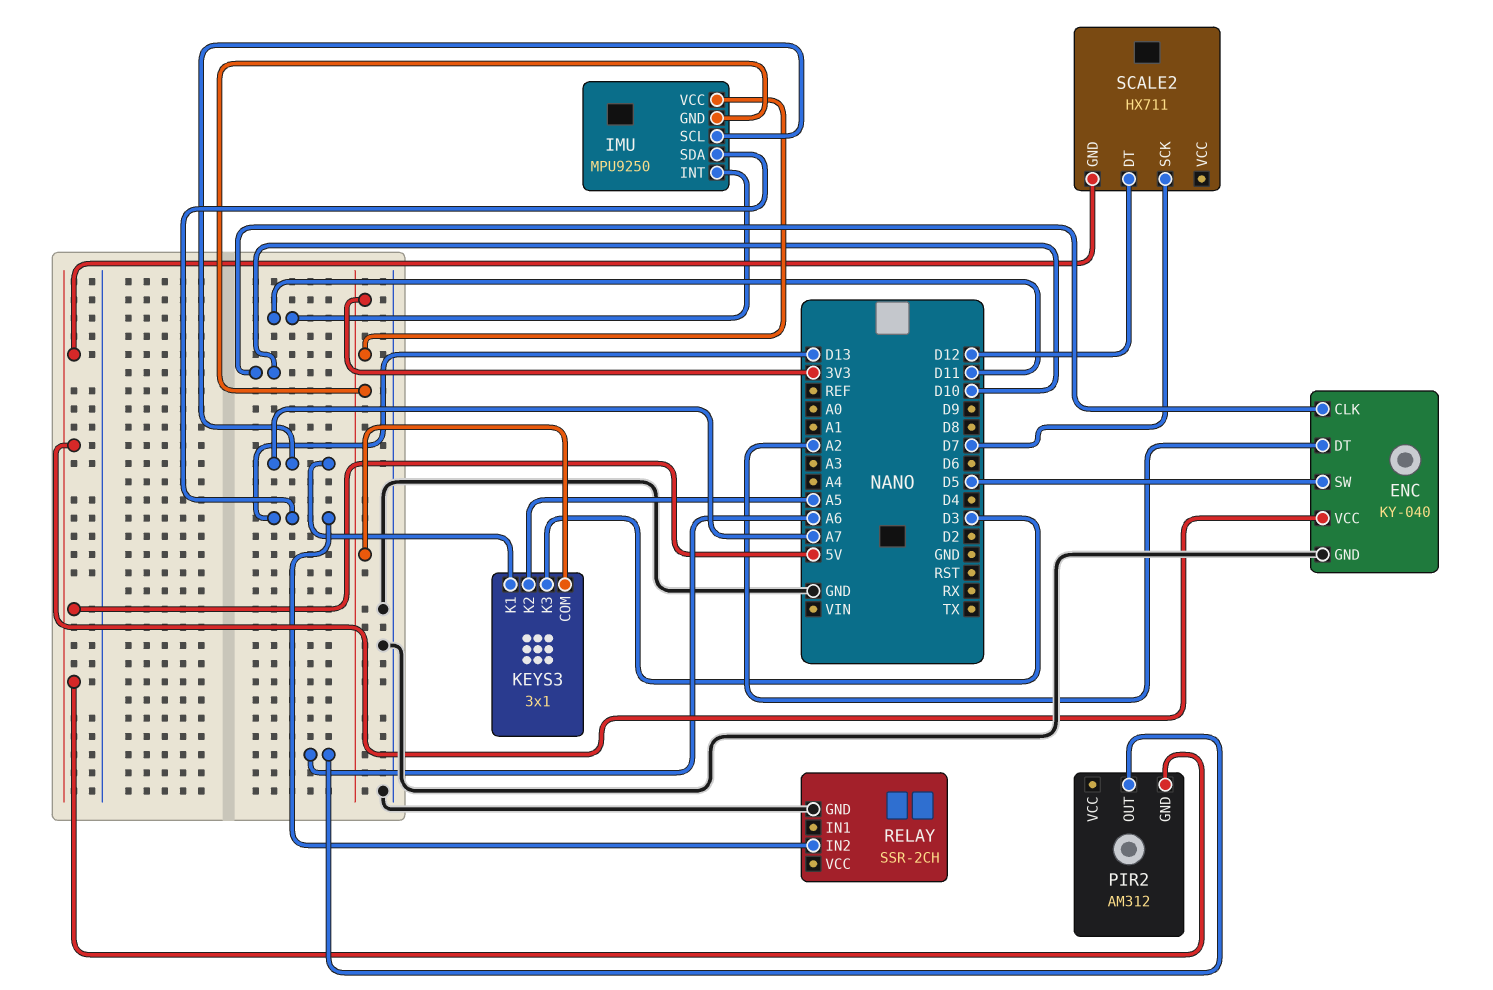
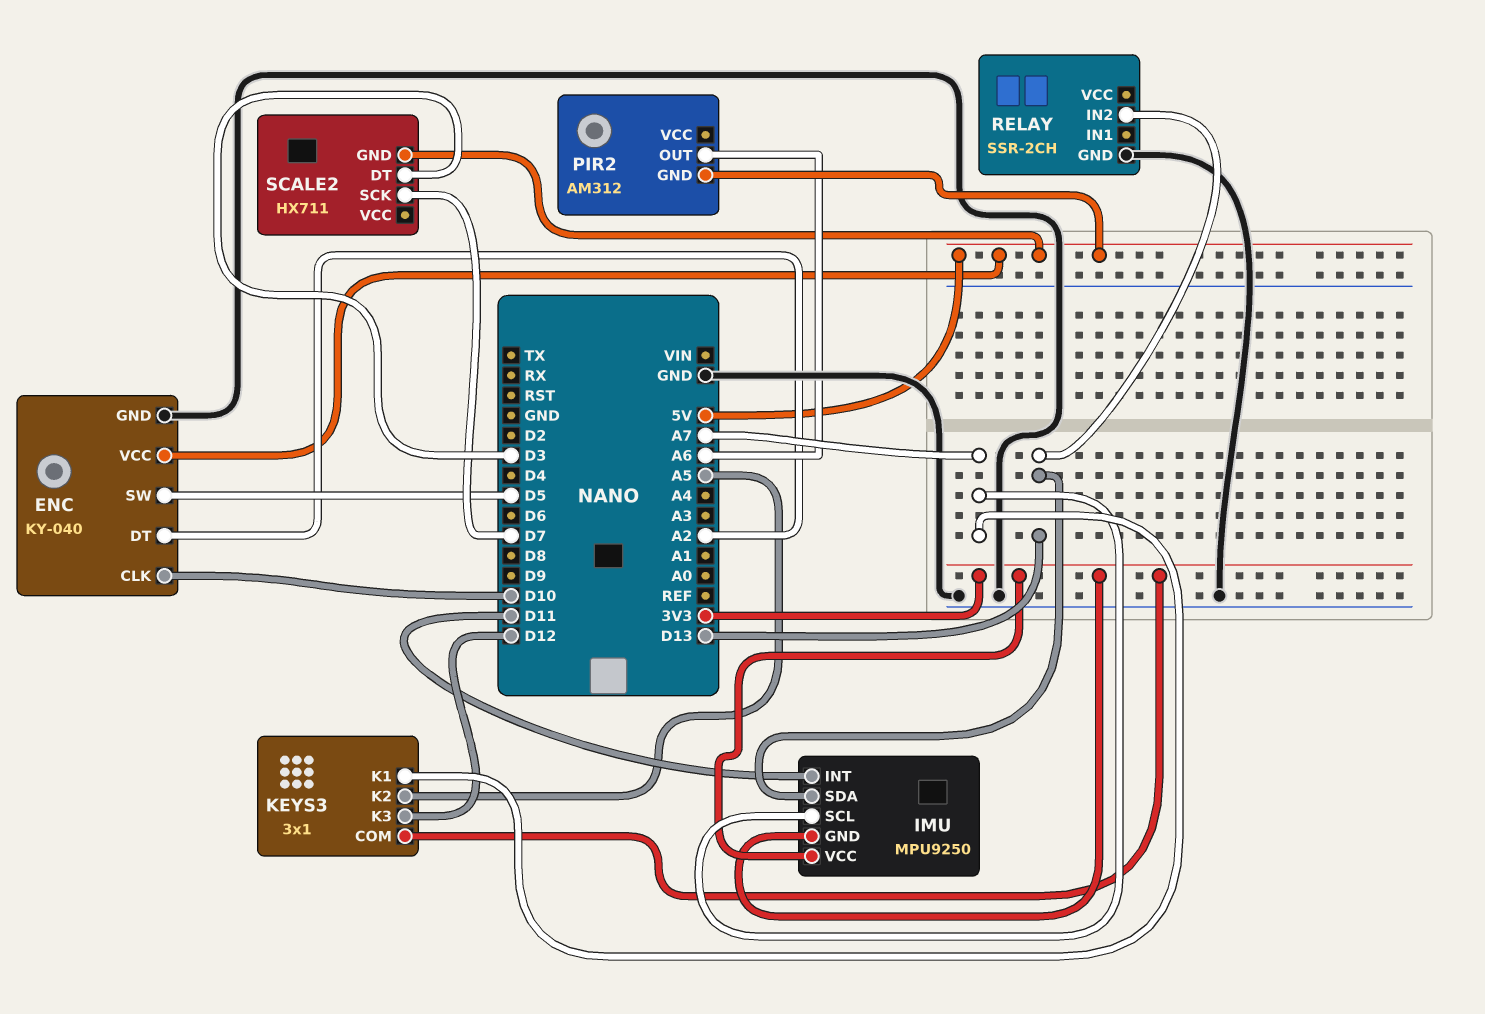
KEYS3 pin K3: D3 -> D12
SCALE2 pin DT: D12 -> D3

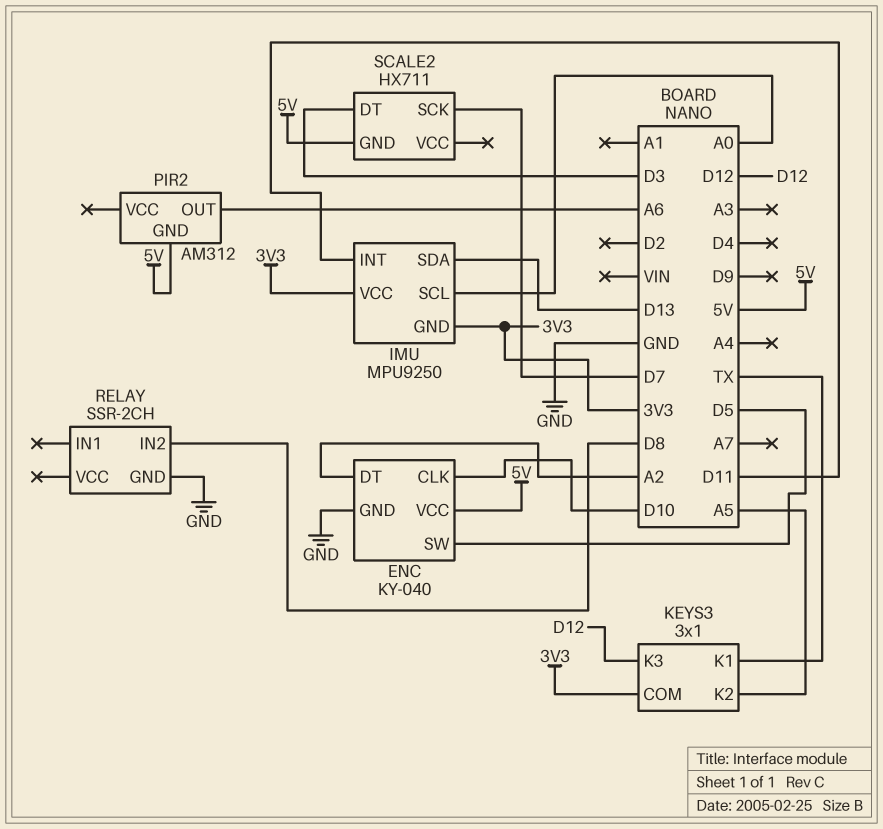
IMU pin SCL: A7 -> A0
KEYS3 pin K1: A7 -> TX
RELAY pin IN2: D13 -> D8

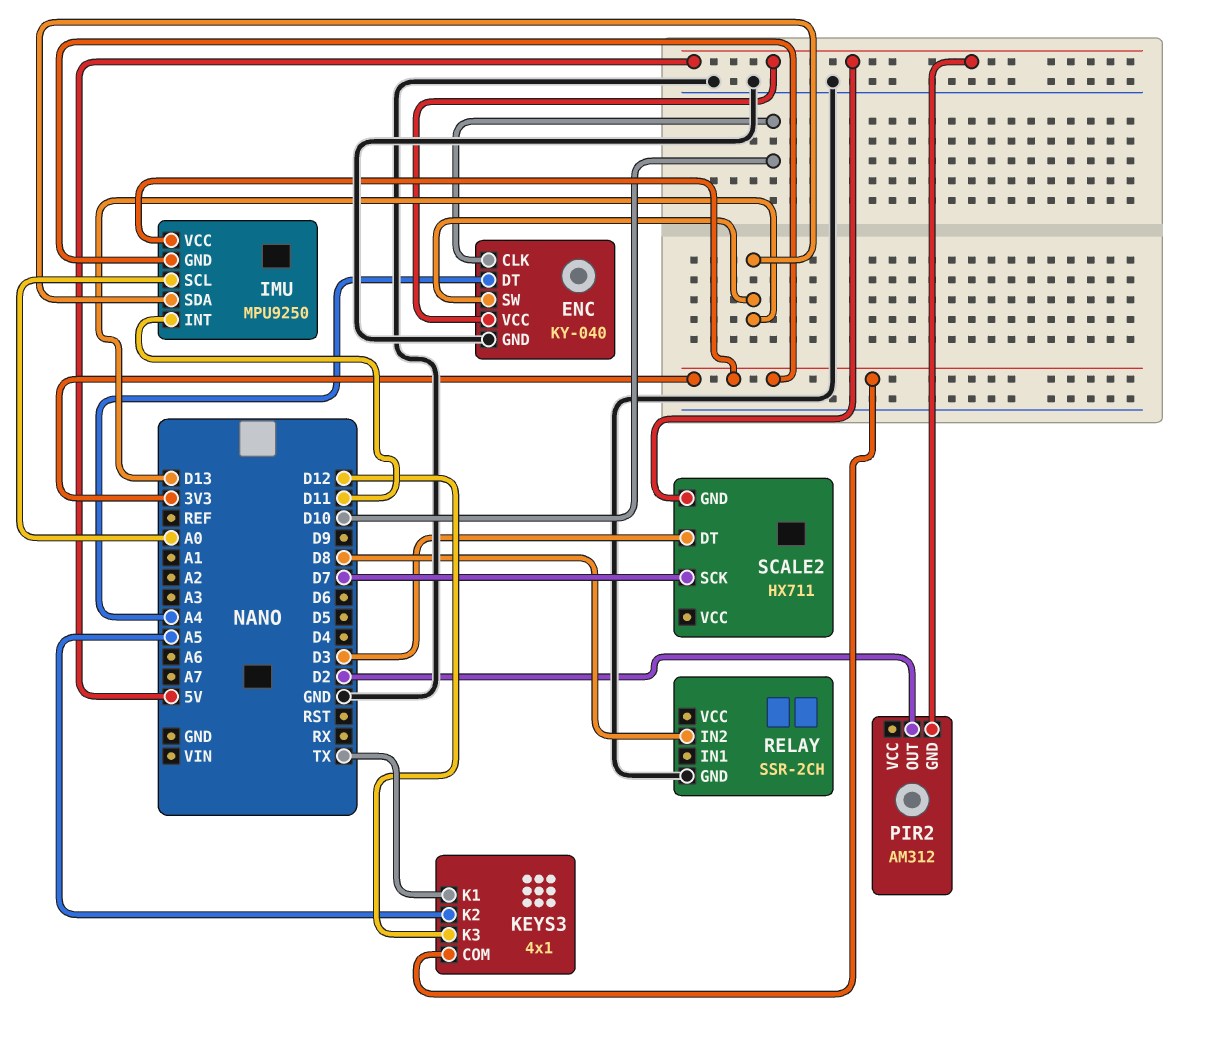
ENC pin DT: A2 -> A4
ENC pin SW: D5 -> D13
KEYS3: 3x1 -> 4x1
PIR2 pin OUT: A6 -> D2

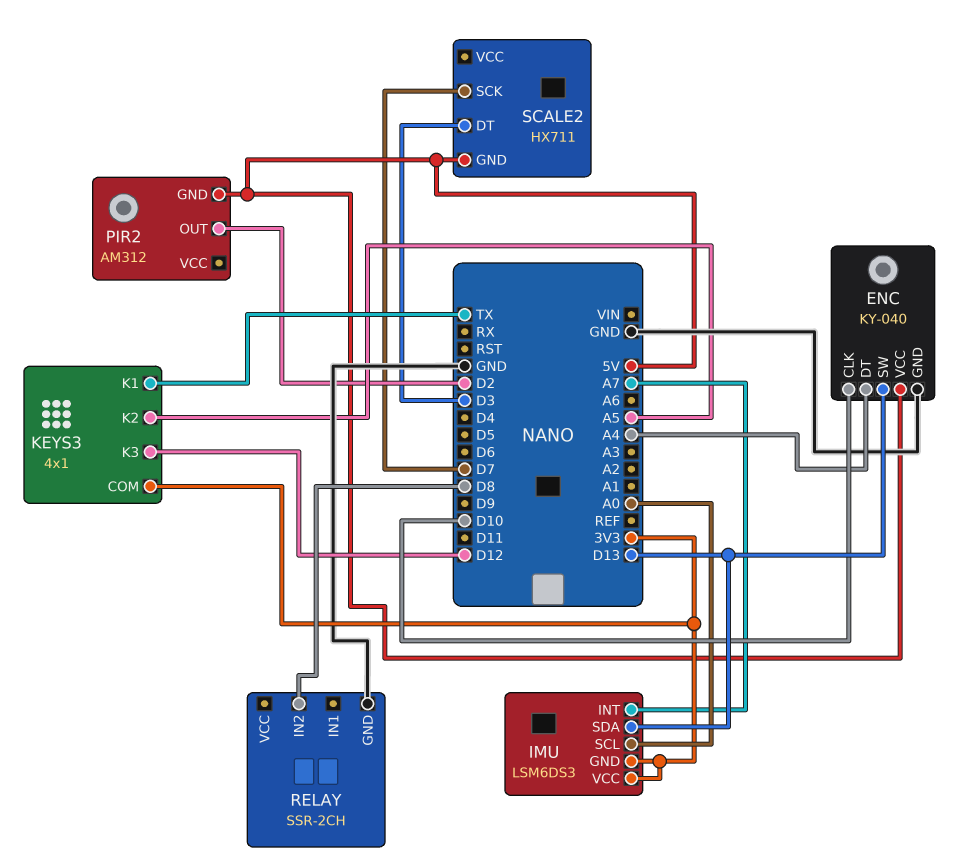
IMU: MPU9250 -> LSM6DS3
IMU pin INT: D11 -> A7

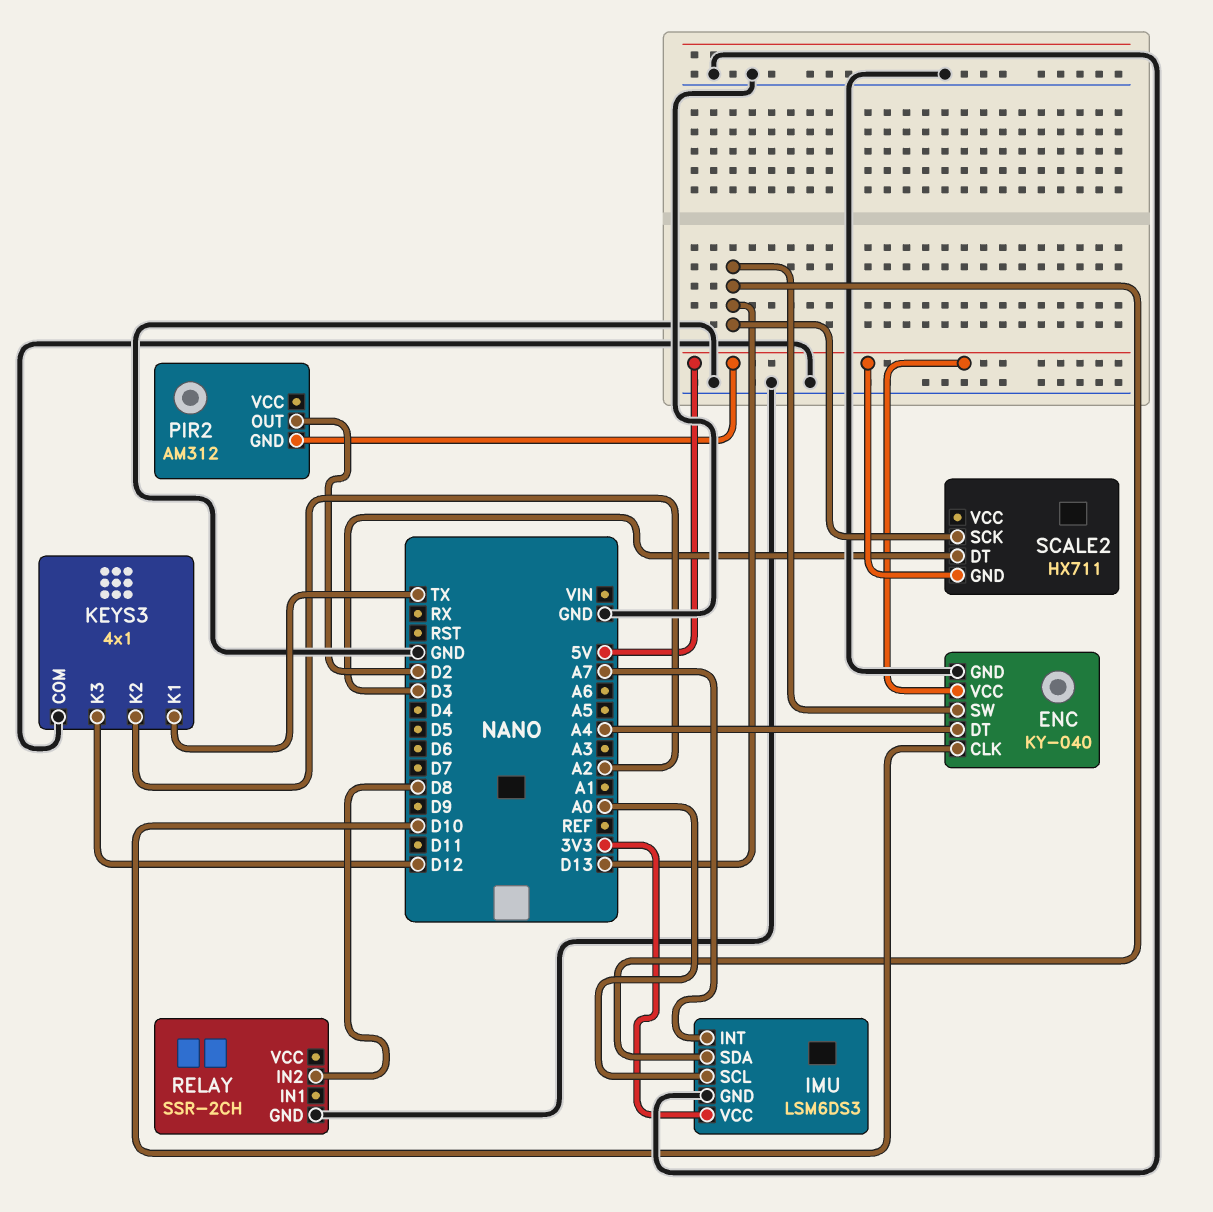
IMU pin GND: 3V3 -> GND
KEYS3 pin COM: 3V3 -> GND
KEYS3 pin K2: A5 -> A2
SCALE2 pin SCK: D7 -> D13

